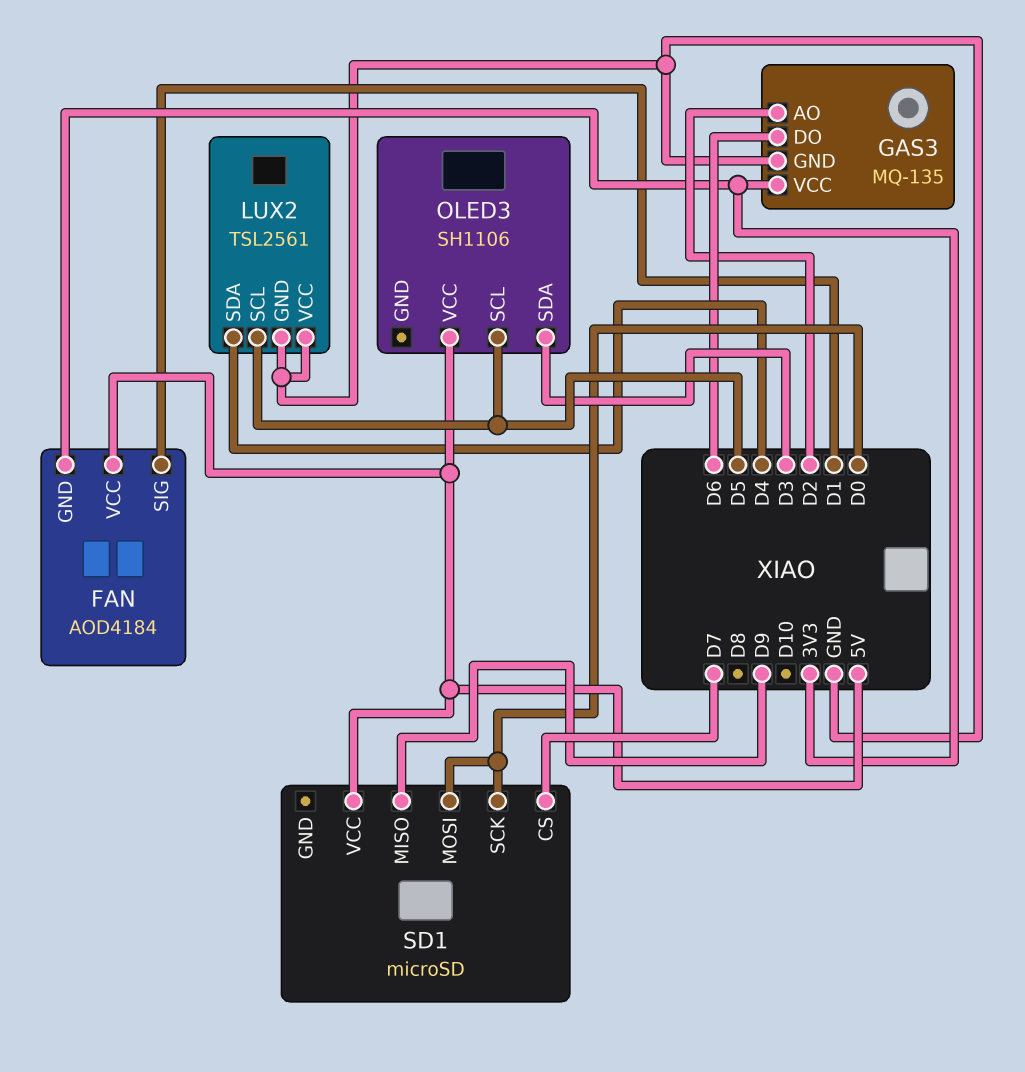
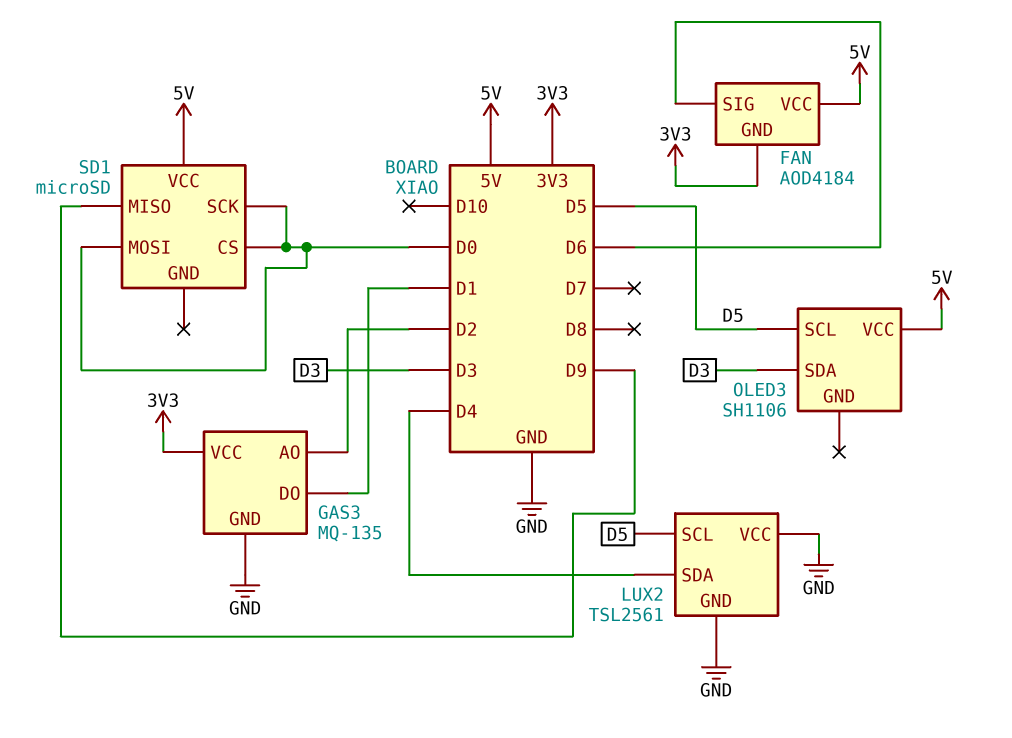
FAN pin SIG: D1 -> D6
GAS3 pin DO: D6 -> D1
SD1 pin CS: D7 -> D0

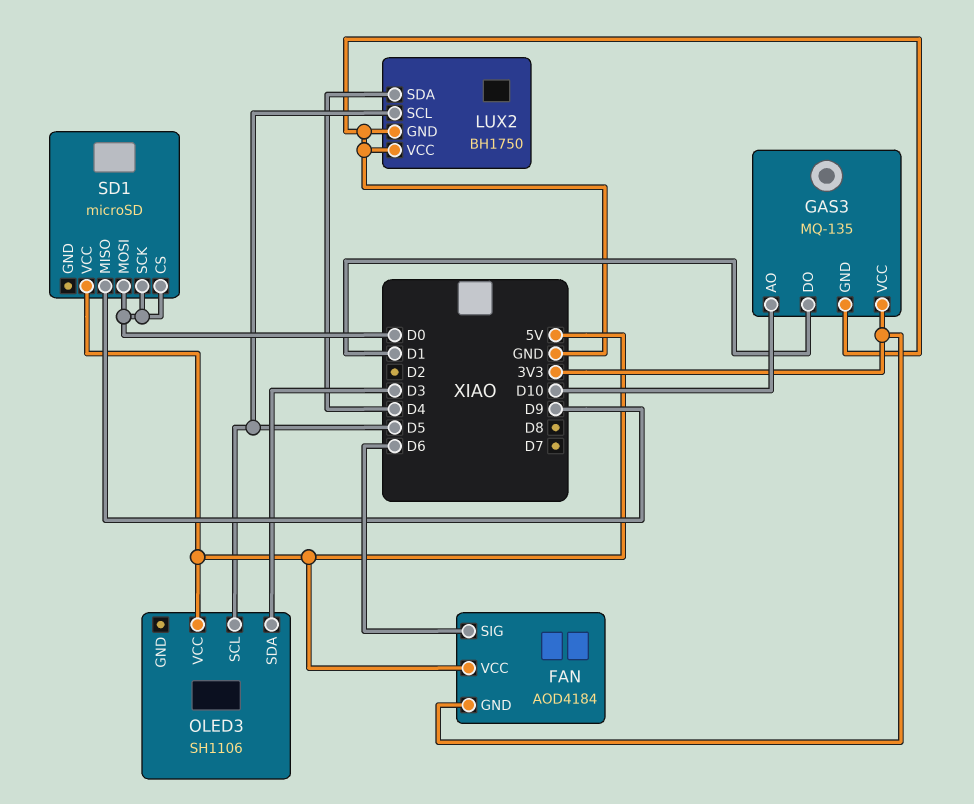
GAS3 pin AO: D2 -> D10
LUX2: TSL2561 -> BH1750

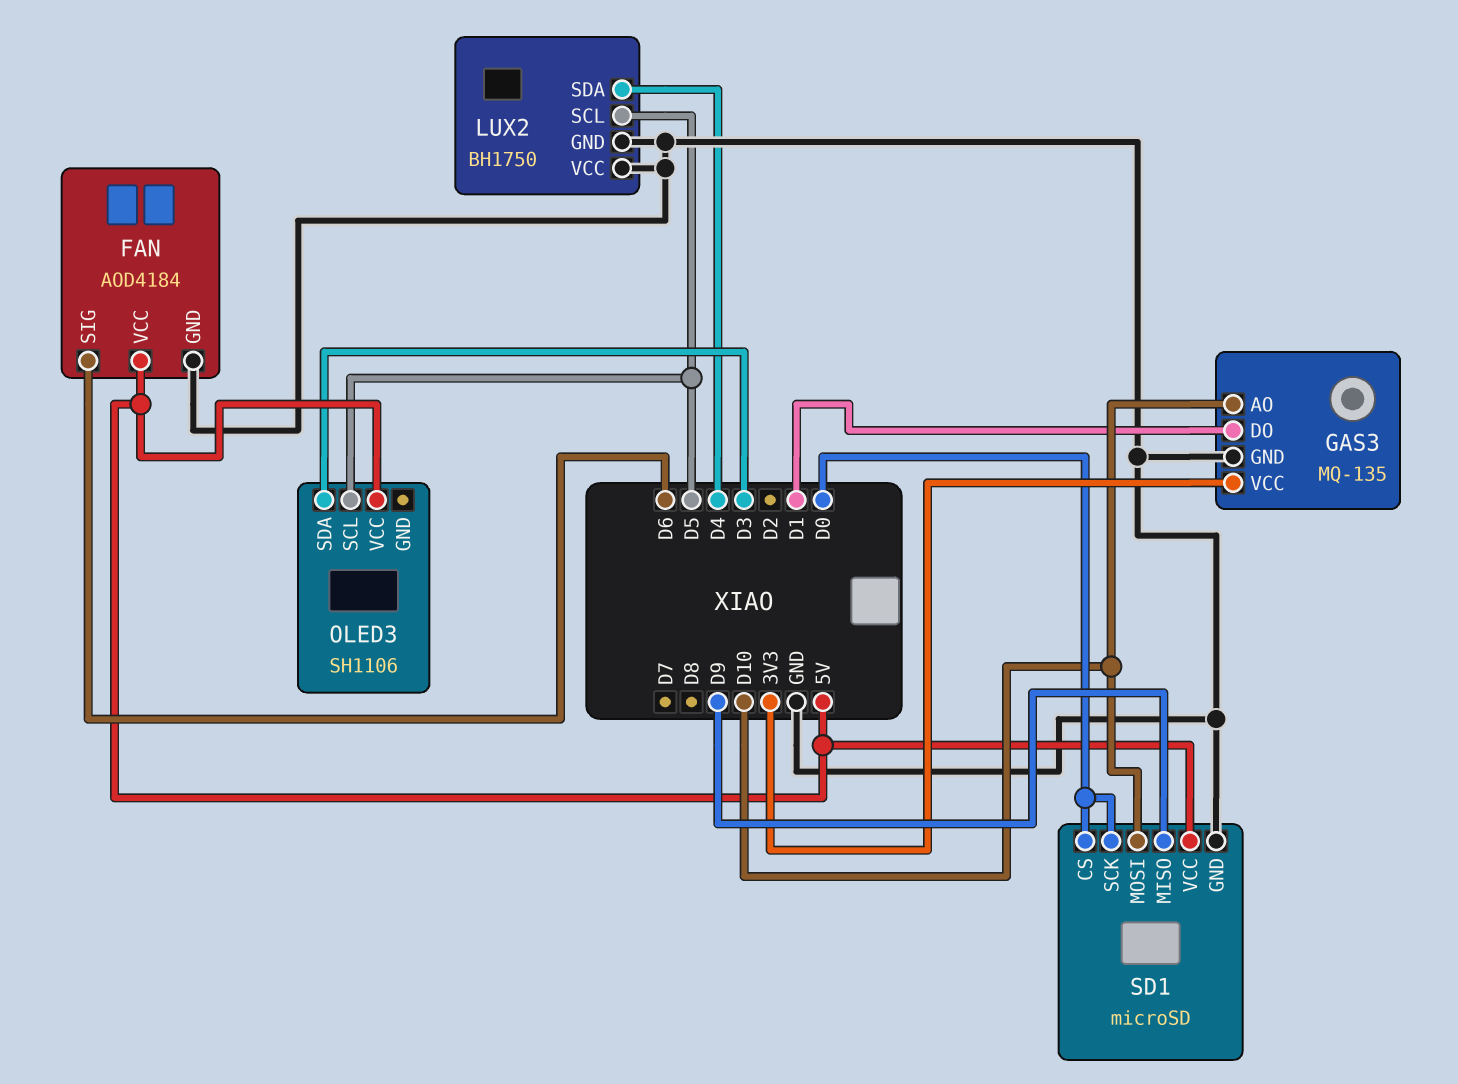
FAN pin GND: 3V3 -> GND
SD1 pin GND: none -> GND
SD1 pin MOSI: D0 -> D10

